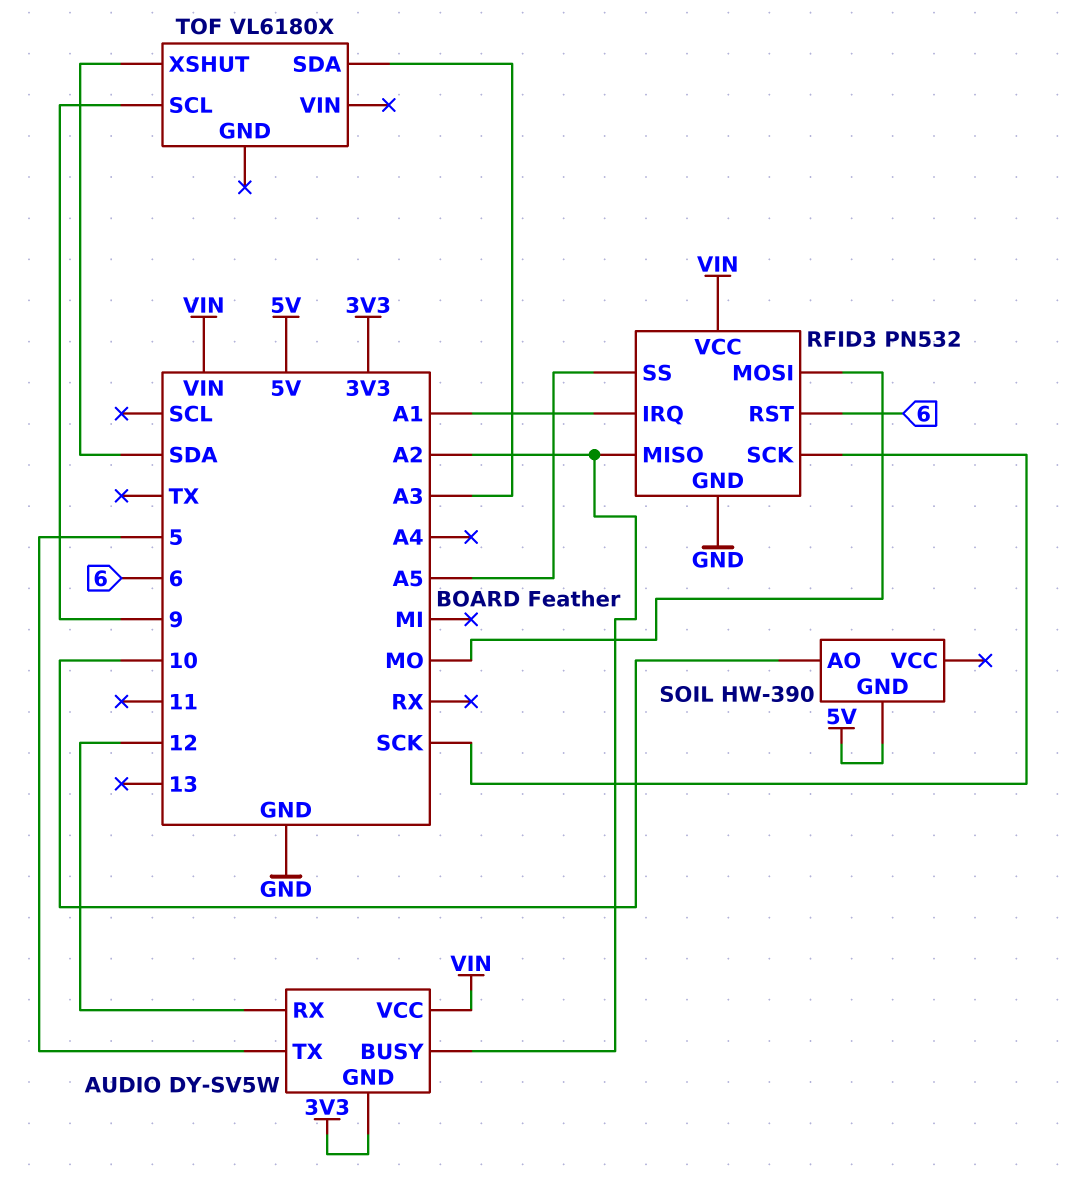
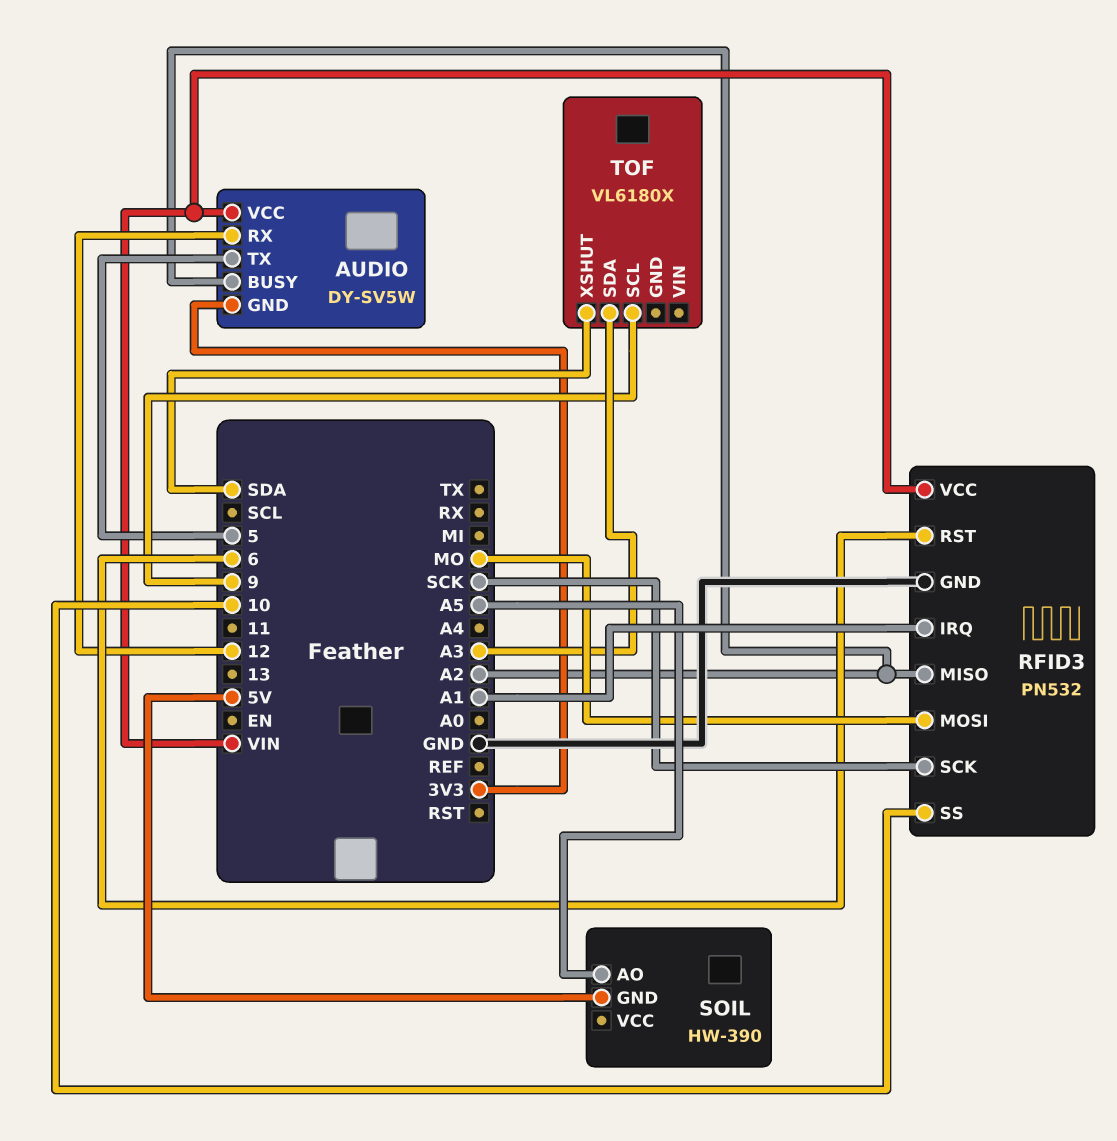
RFID3 pin SS: A5 -> 10
SOIL pin AO: 10 -> A5

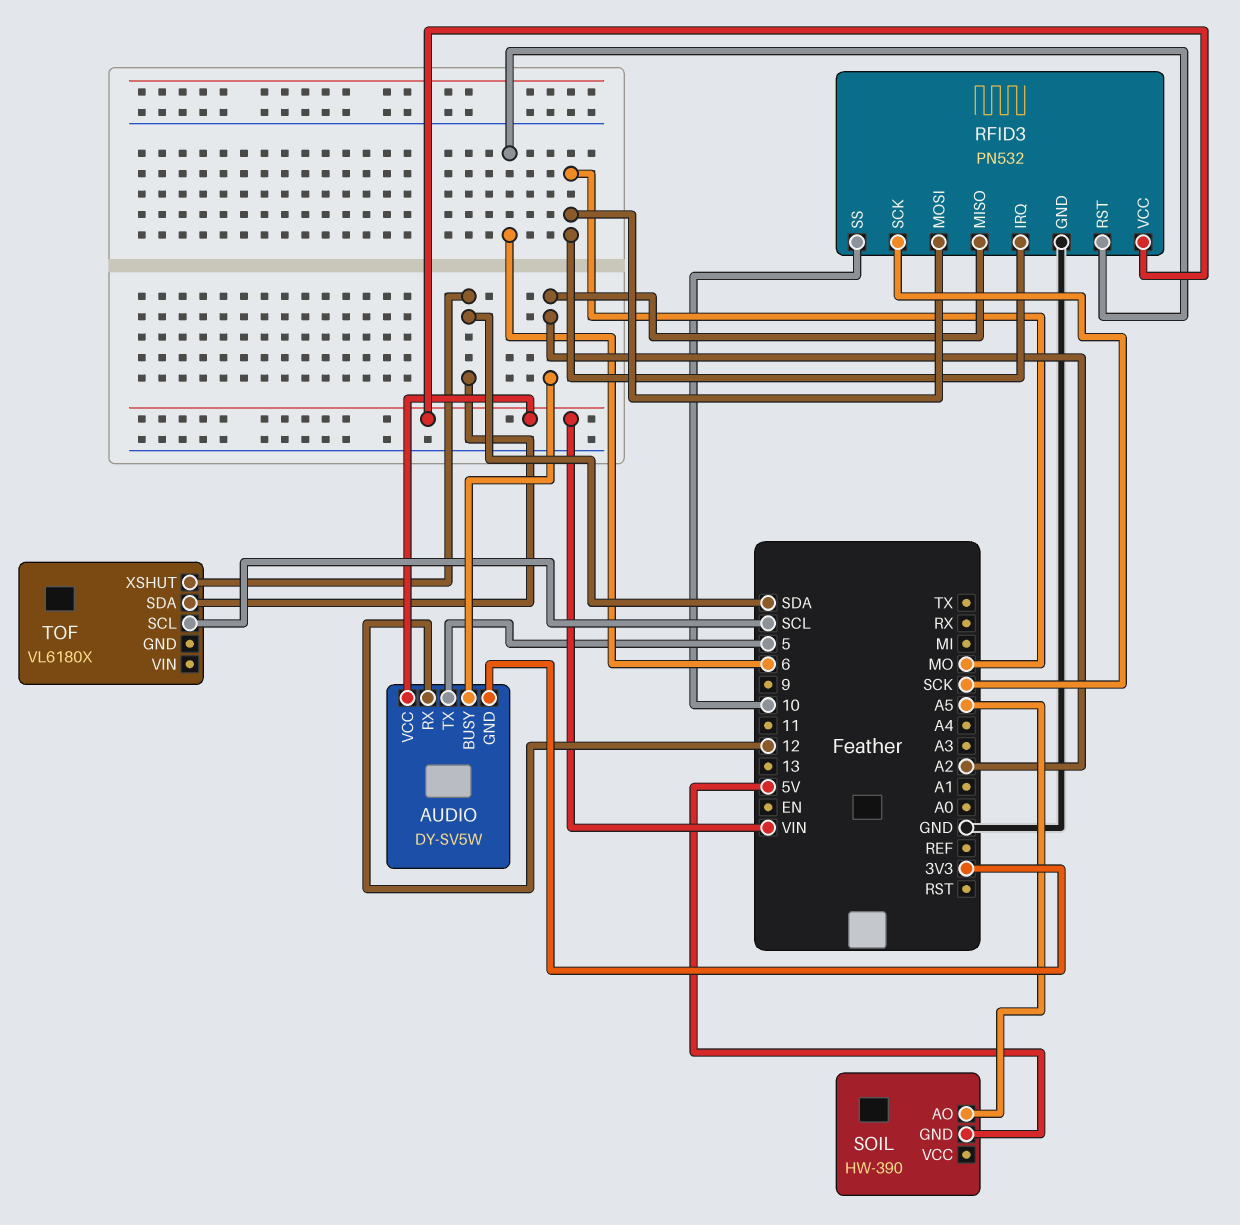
RFID3 pin IRQ: A1 -> MO
TOF pin SCL: 9 -> SCL
TOF pin SDA: A3 -> SDA

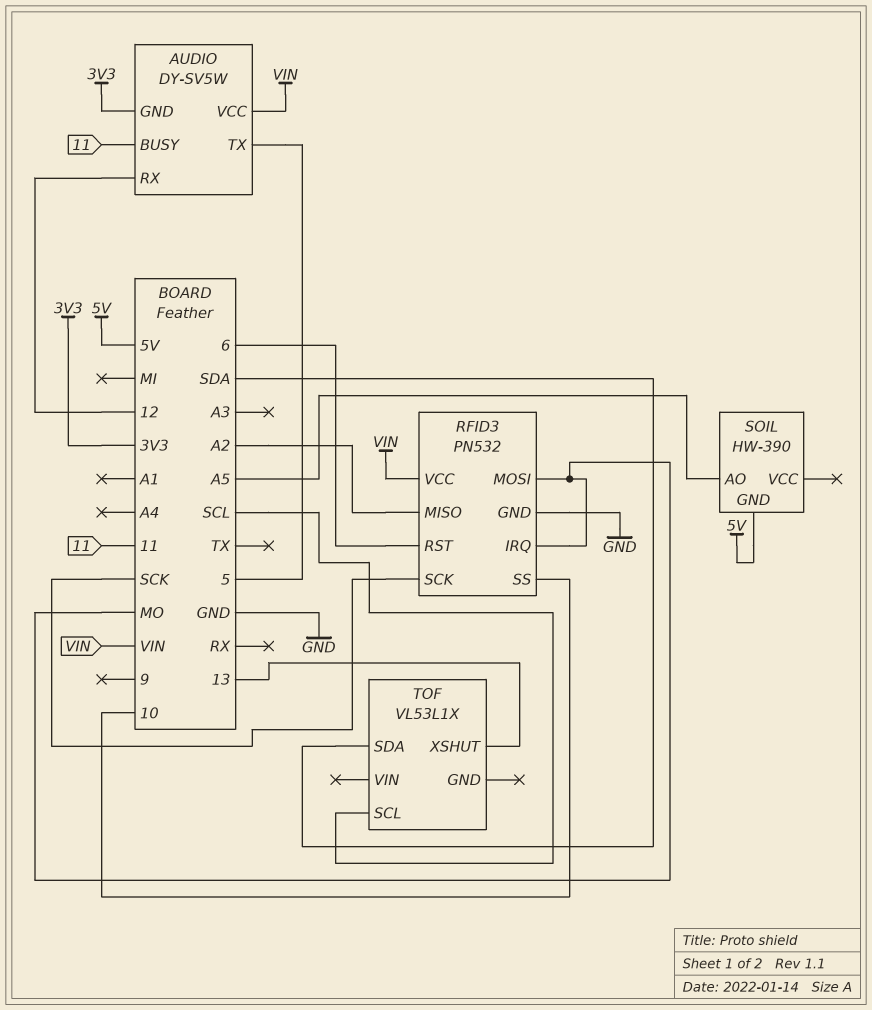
AUDIO pin BUSY: A2 -> 11
TOF: VL6180X -> VL53L1X
TOF pin XSHUT: SDA -> 13

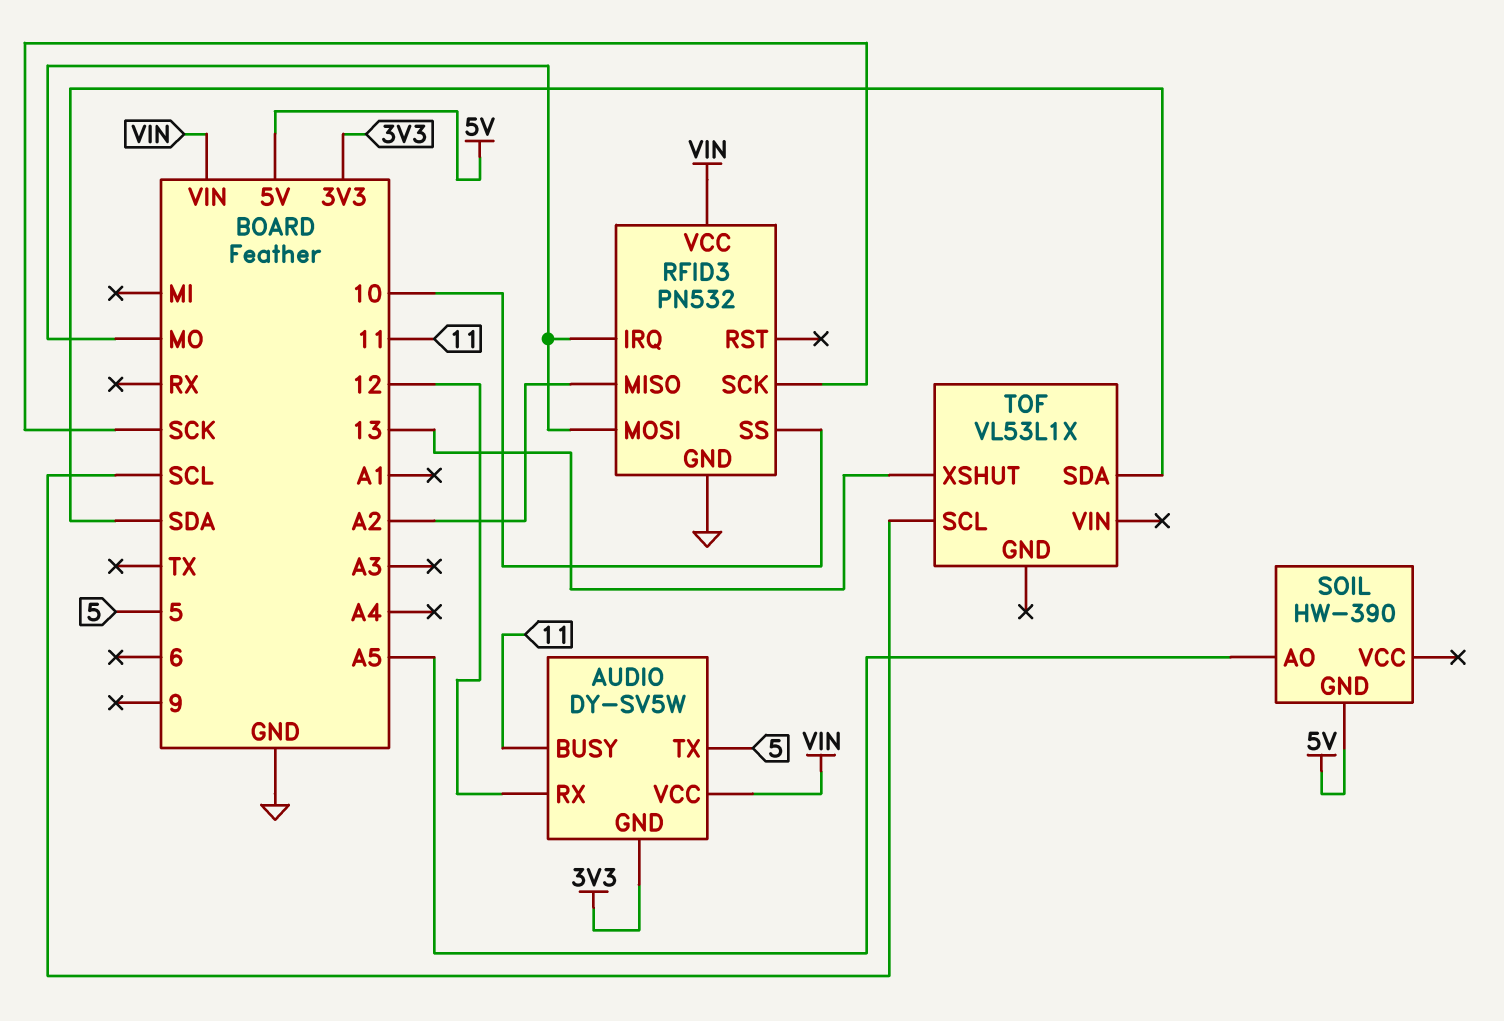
RFID3 pin RST: 6 -> none

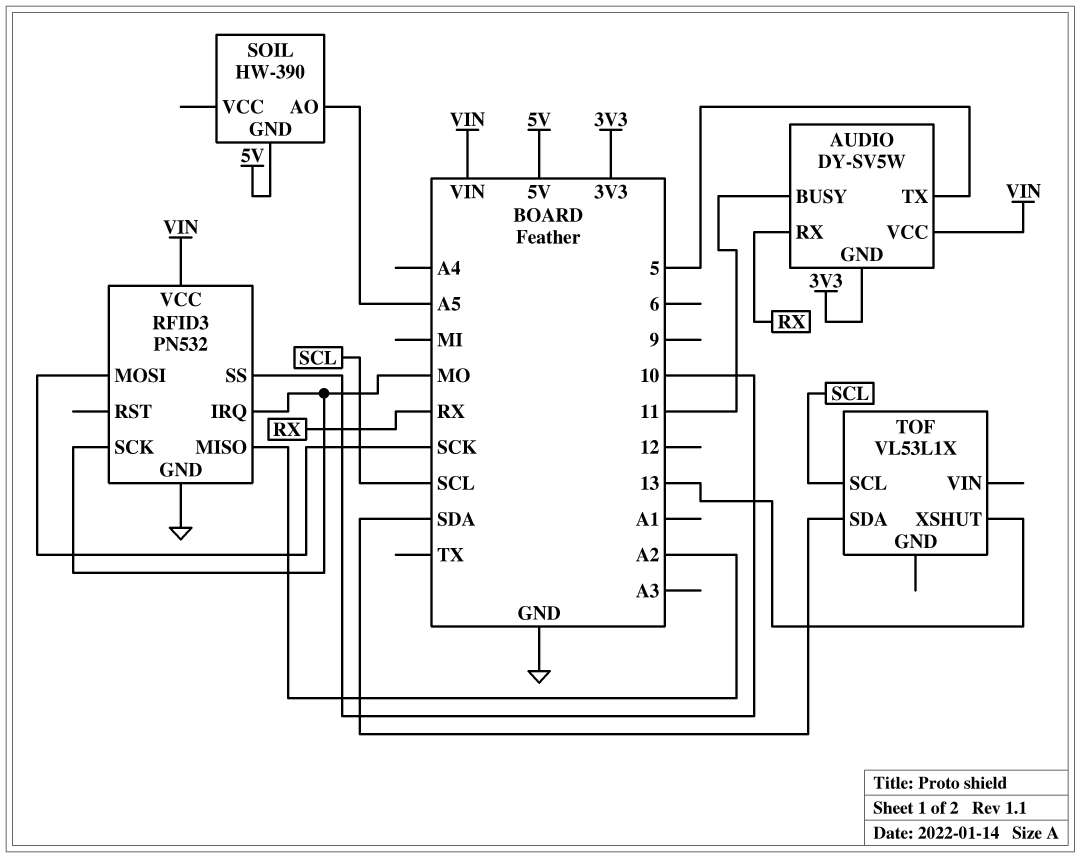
AUDIO pin RX: 12 -> RX
RFID3 pin MOSI: MO -> SCK
RFID3 pin SCK: SCK -> MO

